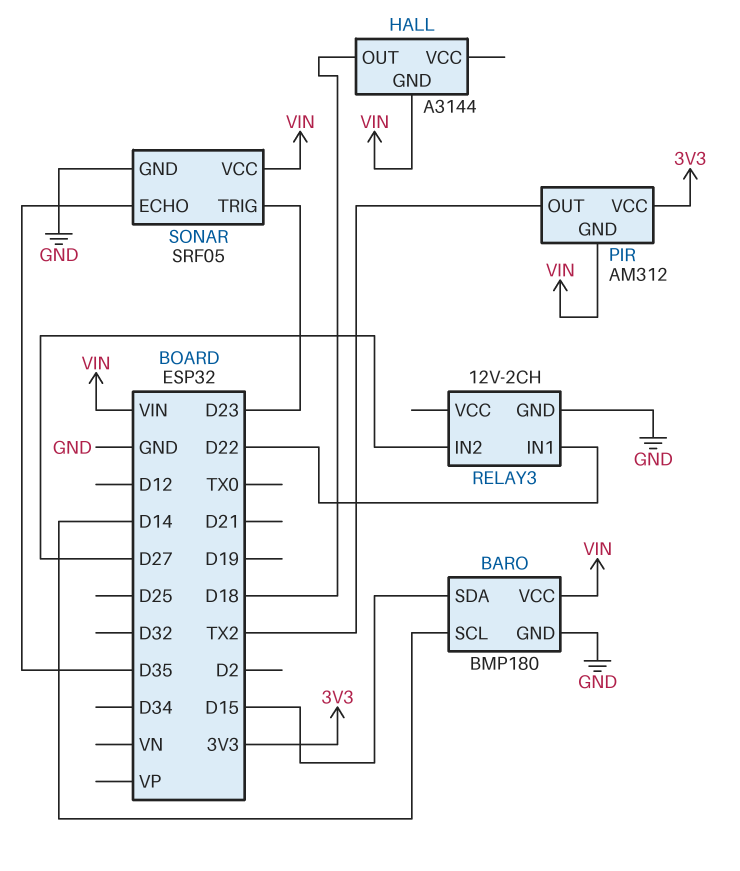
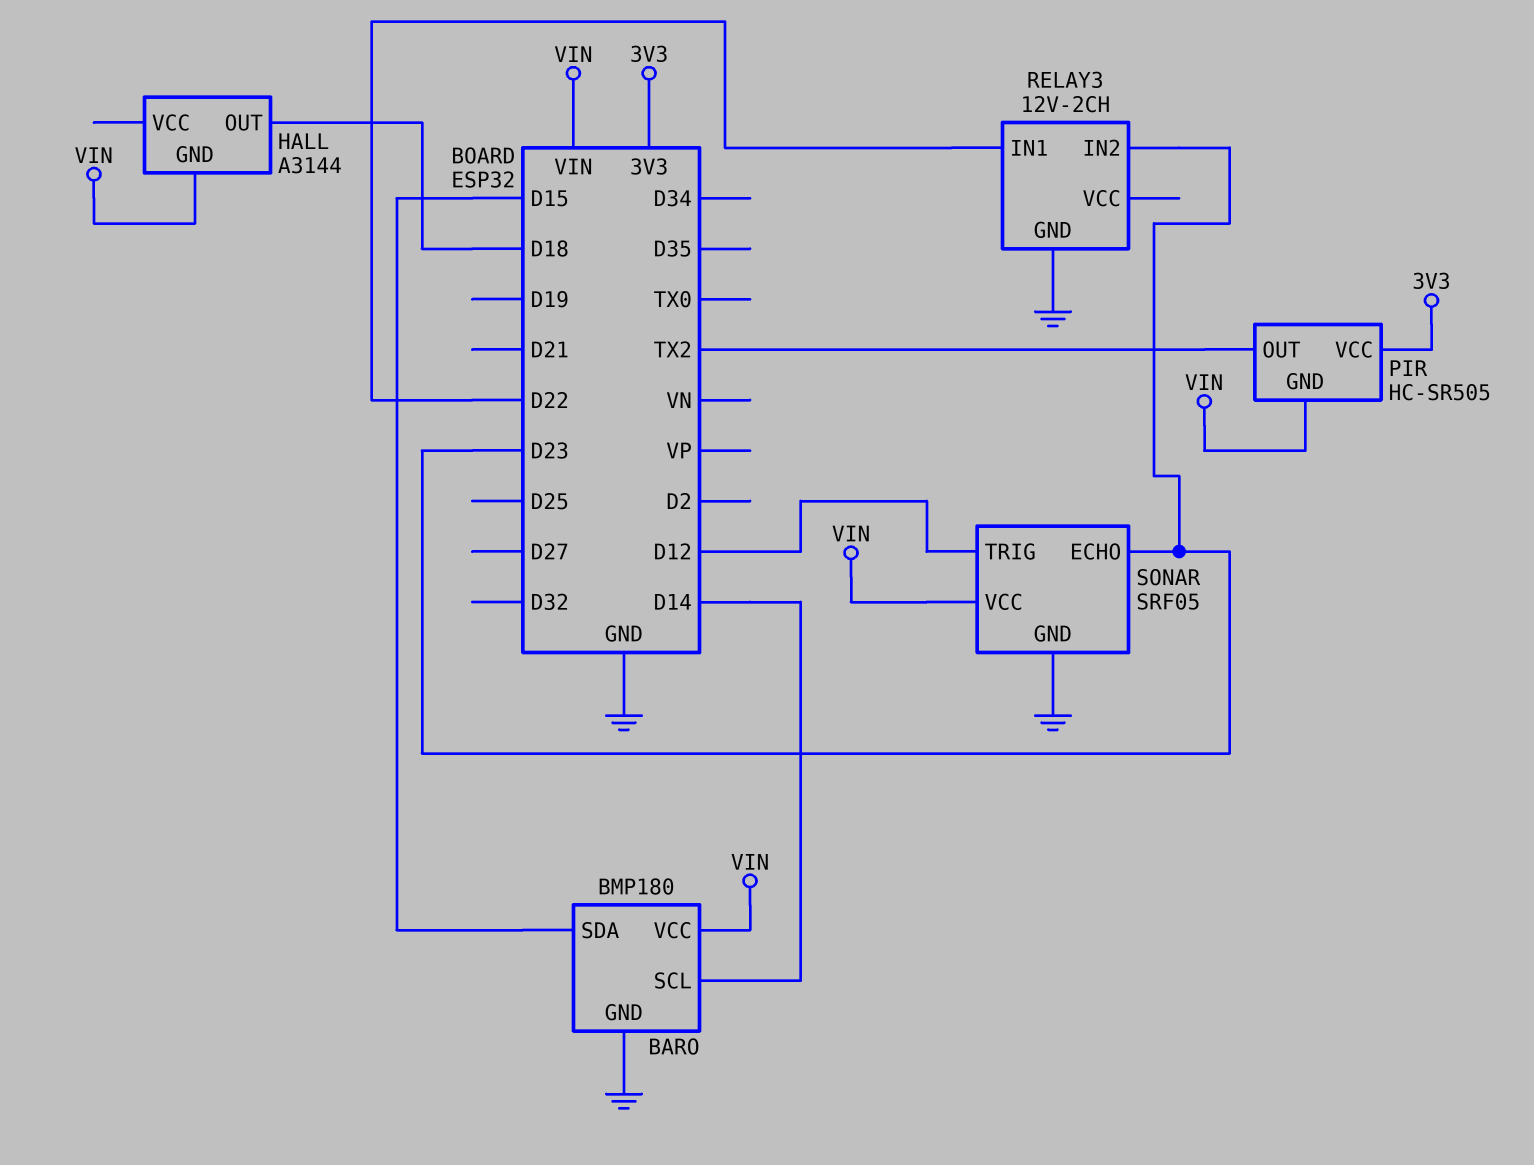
PIR: AM312 -> HC-SR505
RELAY3 pin IN2: D27 -> D23
SONAR pin ECHO: D35 -> D23
SONAR pin TRIG: D23 -> D12

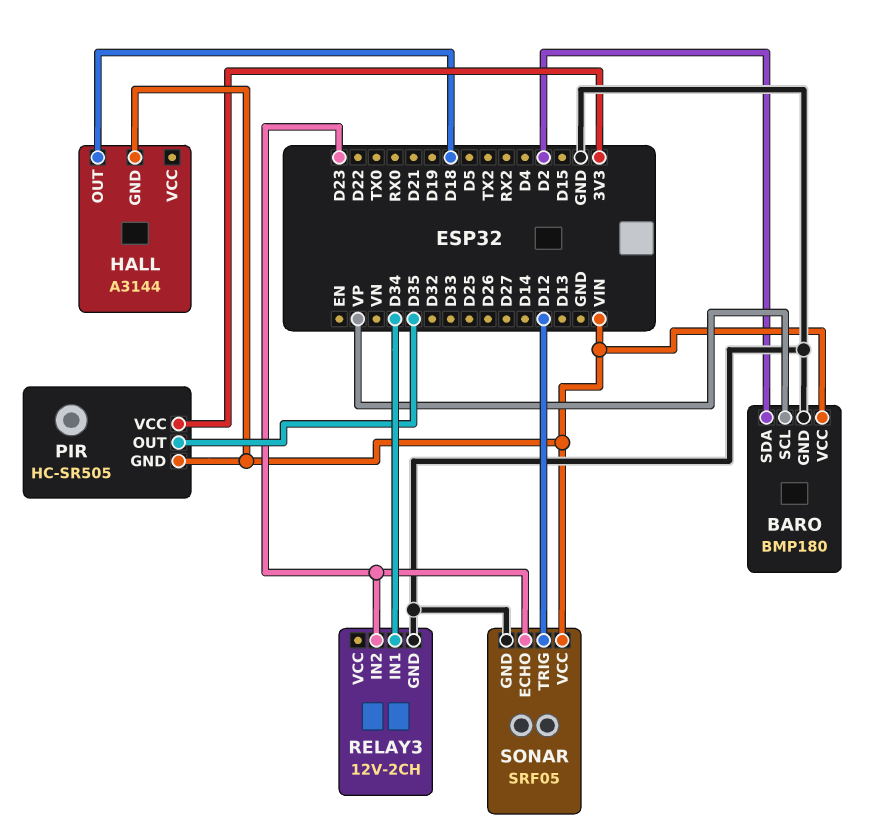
BARO pin SCL: D14 -> VP
BARO pin SDA: D15 -> D2
PIR pin OUT: TX2 -> D35
RELAY3 pin IN1: D22 -> D34

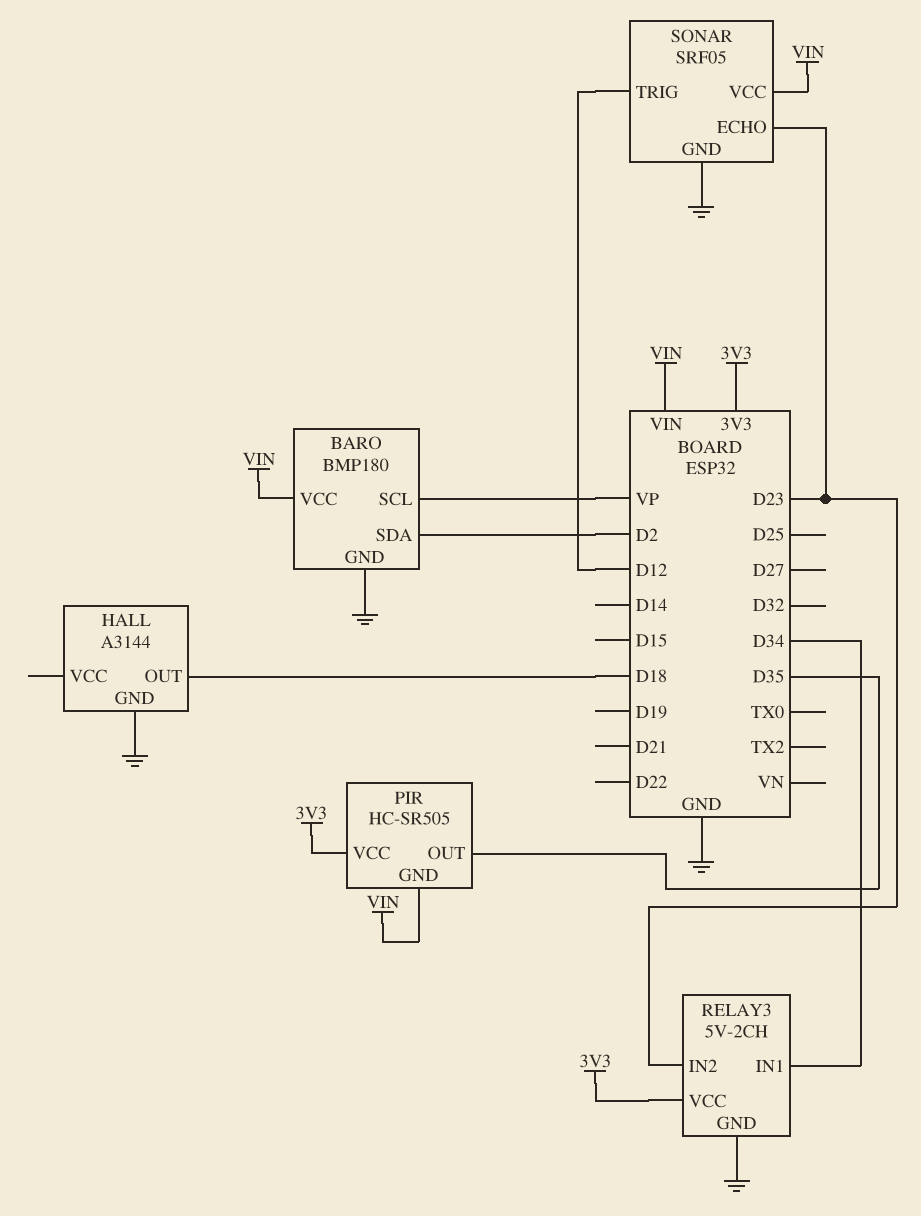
HALL pin GND: VIN -> GND
RELAY3: 12V-2CH -> 5V-2CH
RELAY3 pin VCC: none -> 3V3

